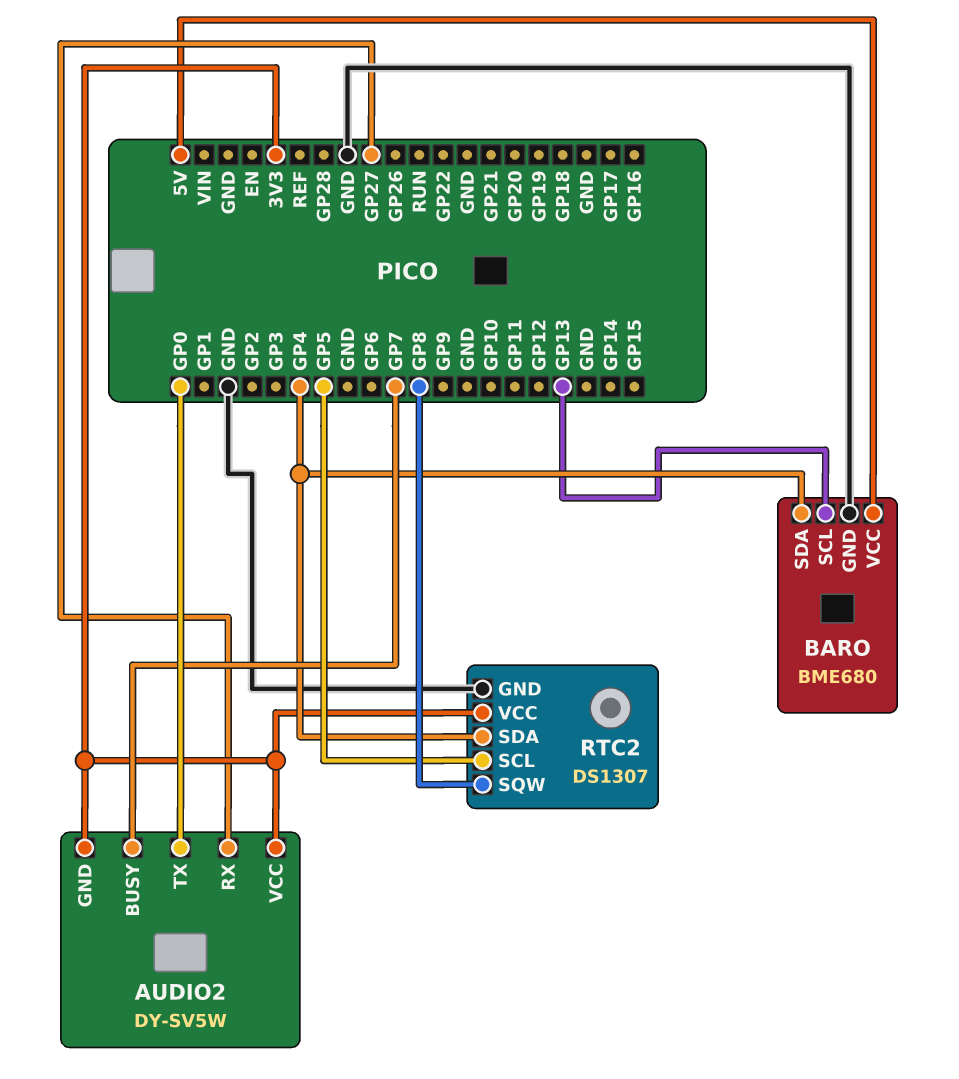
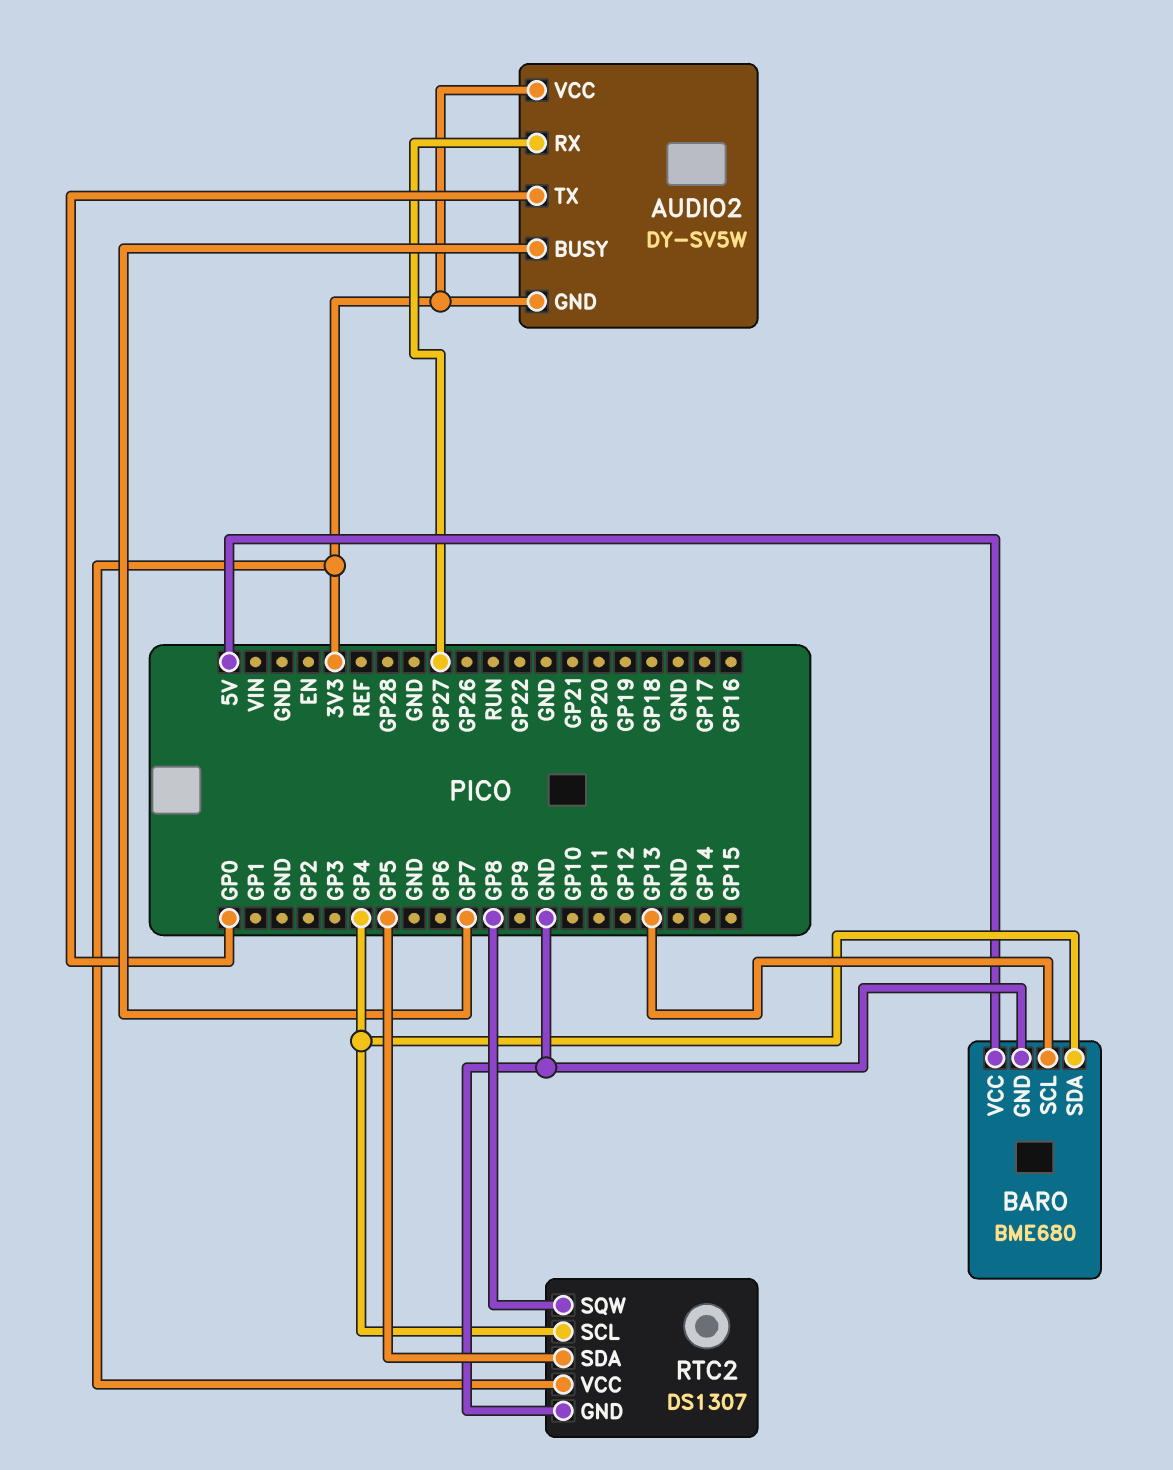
RTC2 pin SCL: GP5 -> GP4
RTC2 pin SDA: GP4 -> GP5

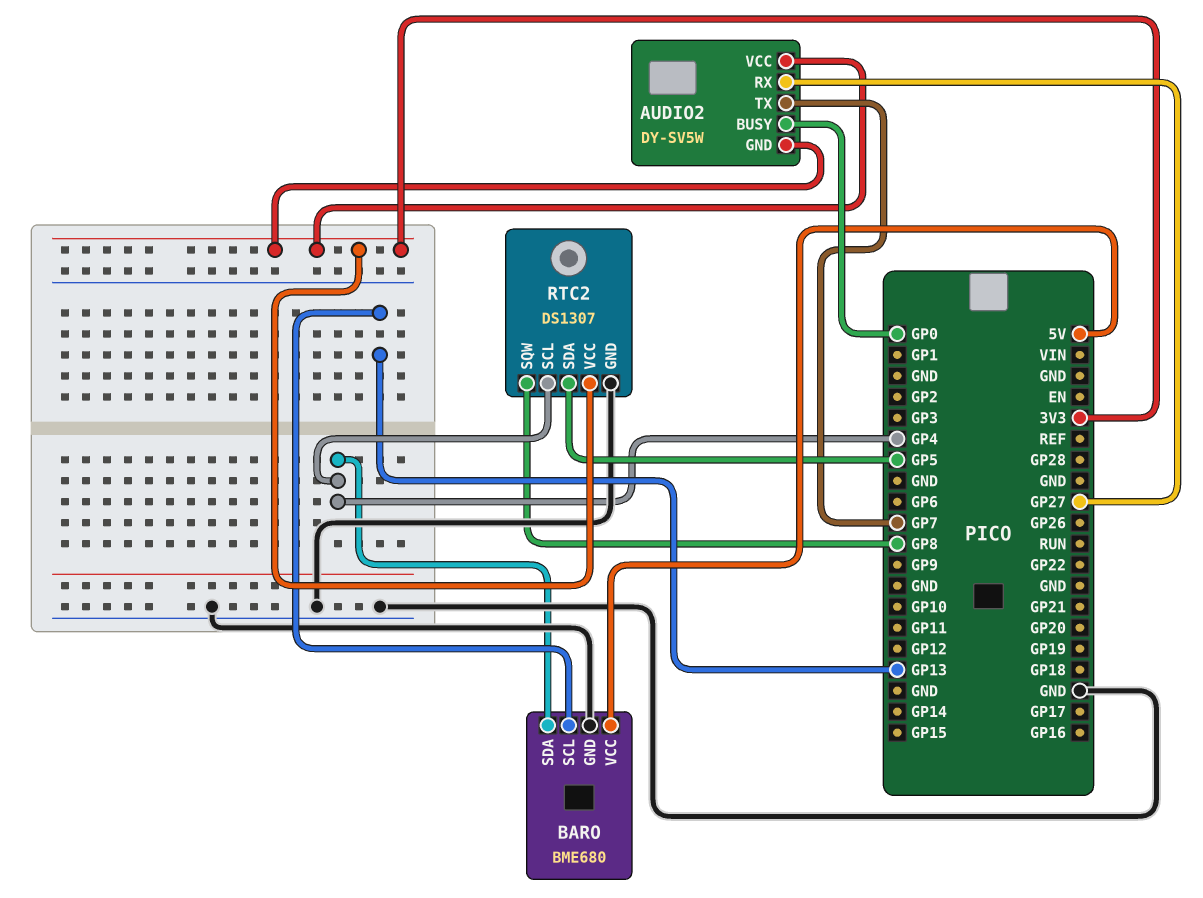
AUDIO2 pin BUSY: GP7 -> GP0
AUDIO2 pin TX: GP0 -> GP7

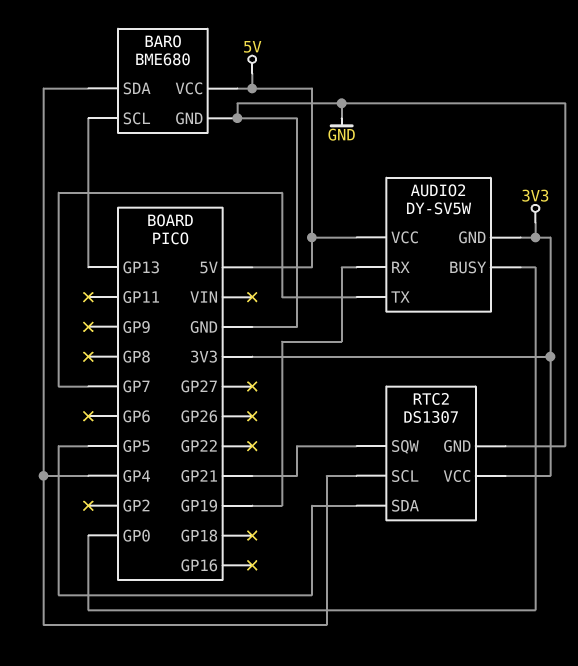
AUDIO2 pin RX: GP27 -> GP19
AUDIO2 pin VCC: 3V3 -> 5V
RTC2 pin SQW: GP8 -> GP21

